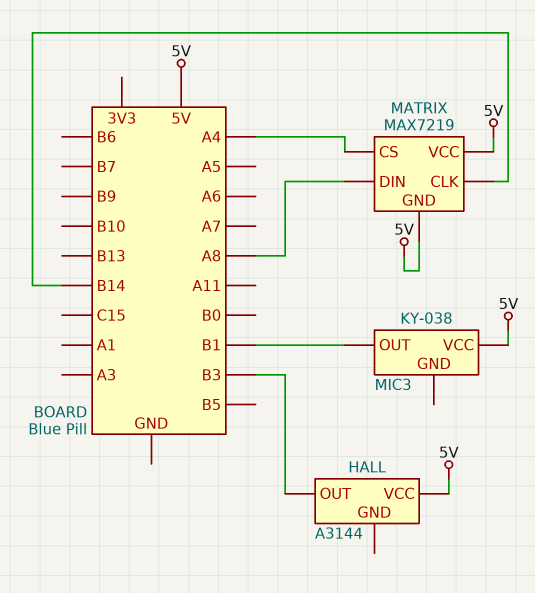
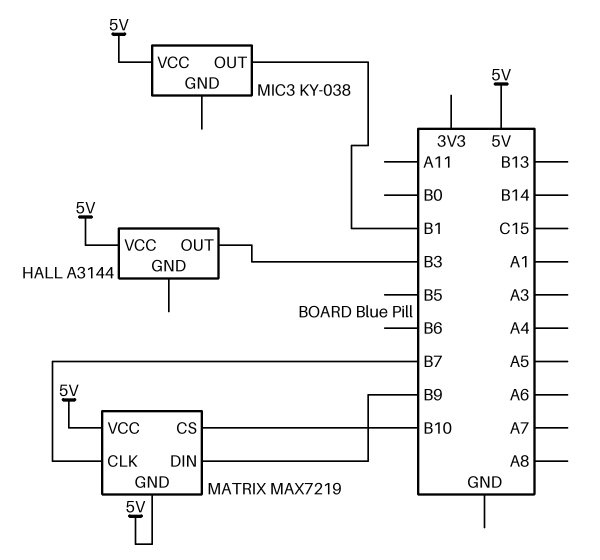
MATRIX pin CLK: B14 -> B7
MATRIX pin CS: A4 -> B10
MATRIX pin DIN: A8 -> B9

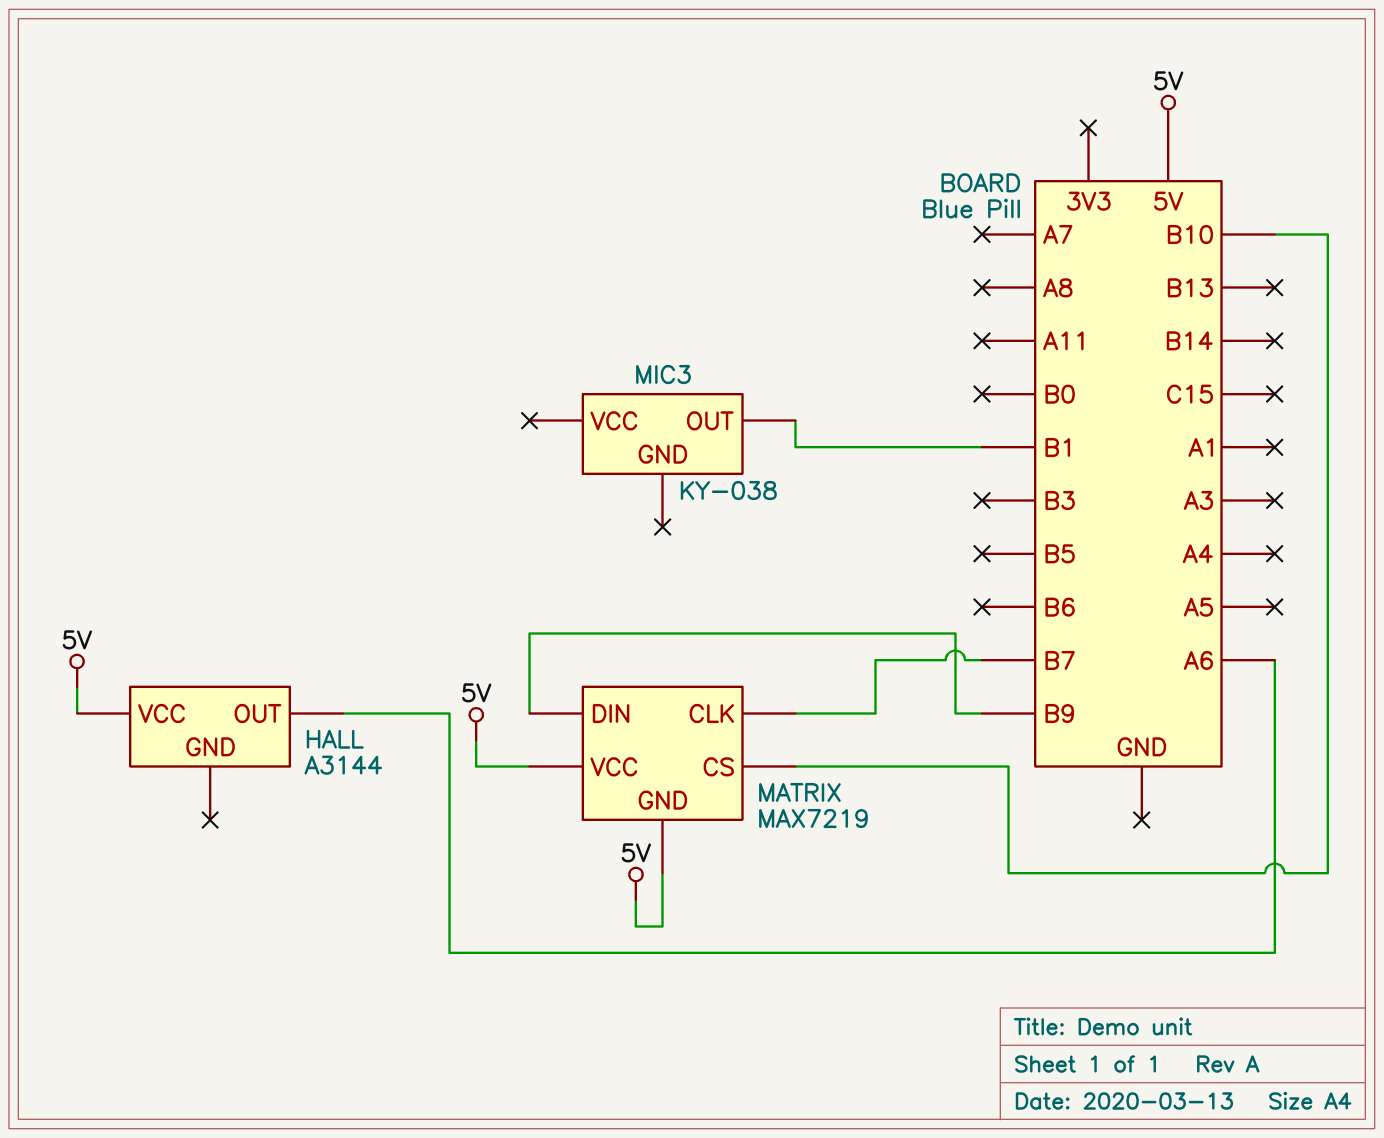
HALL pin OUT: B3 -> A6
MIC3 pin VCC: 5V -> none

